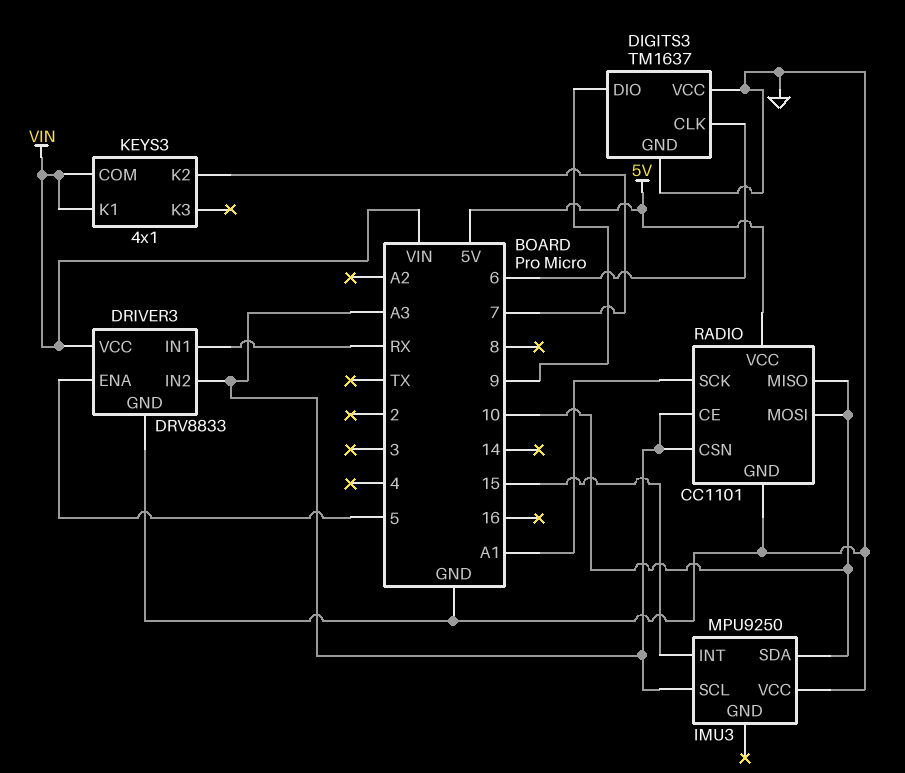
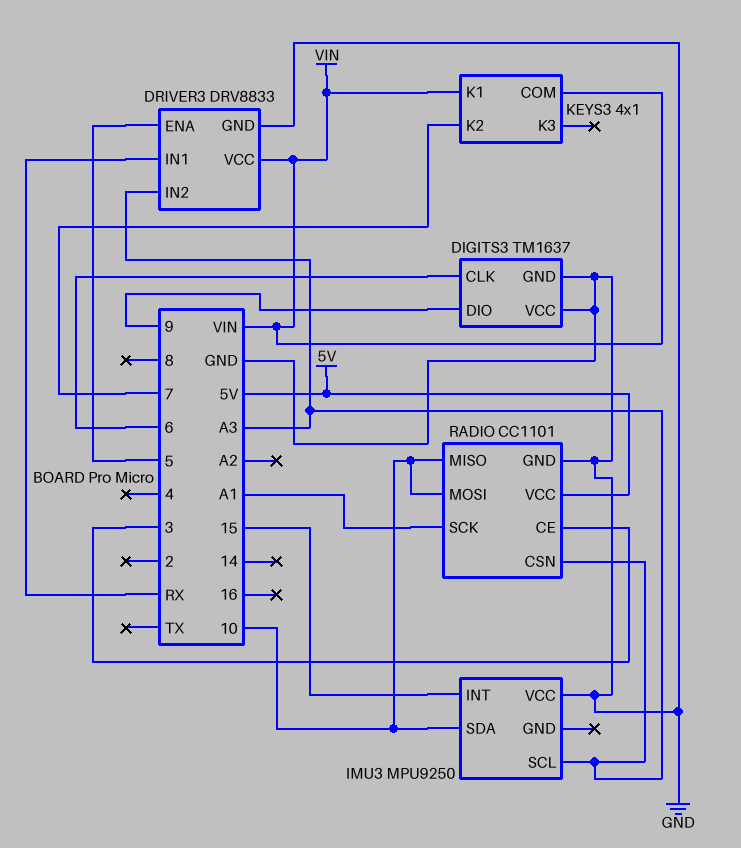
RADIO pin CE: A3 -> 3

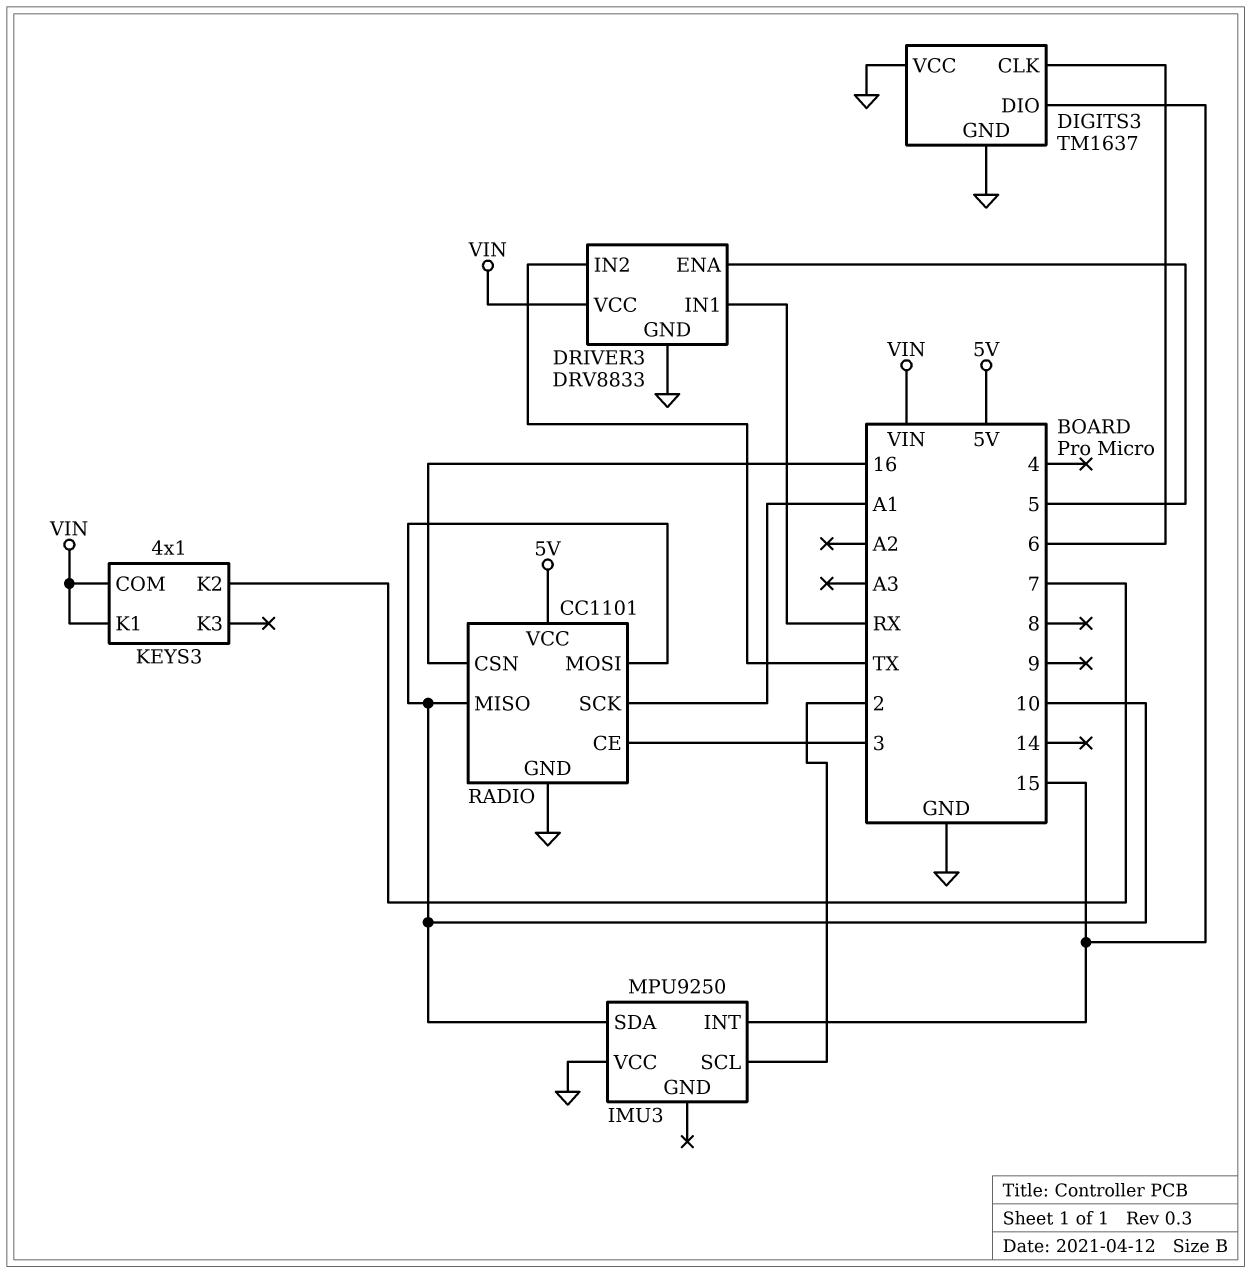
DIGITS3 pin DIO: 9 -> 15
DRIVER3 pin IN2: A3 -> TX
IMU3 pin SCL: A3 -> 2
RADIO pin CSN: A3 -> 16

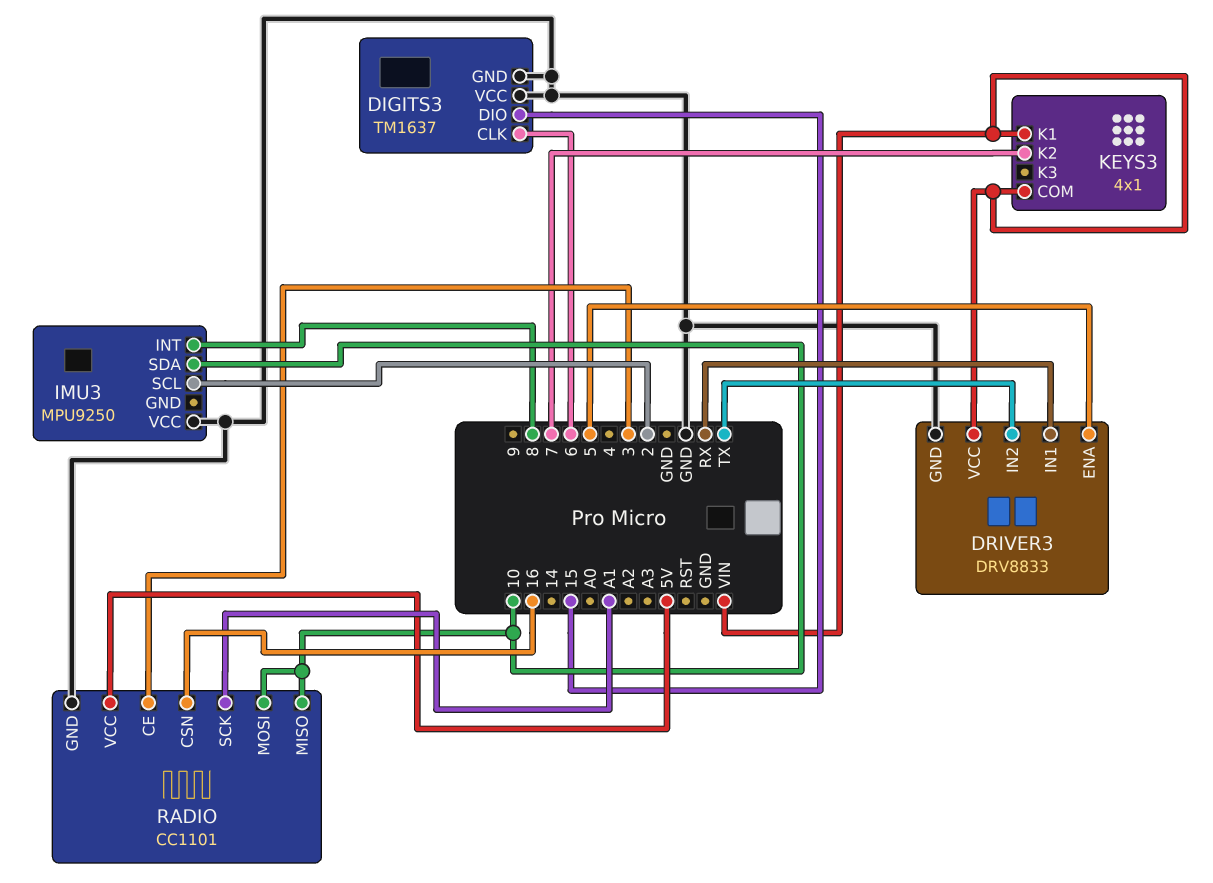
IMU3 pin INT: 15 -> 8

